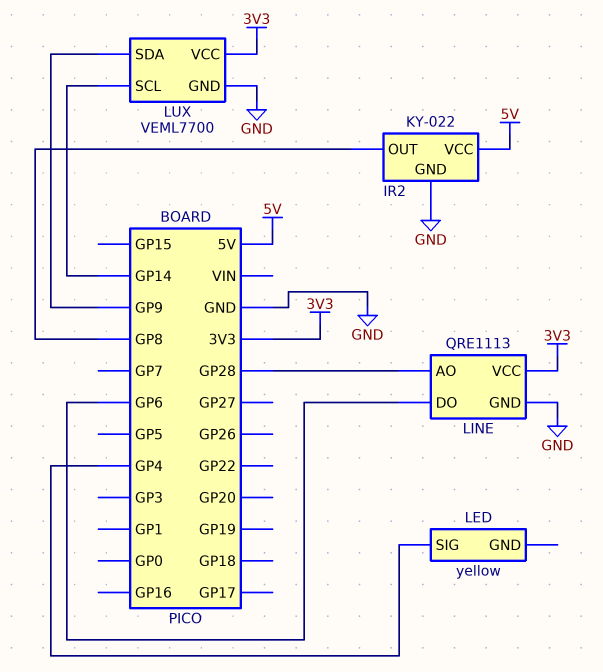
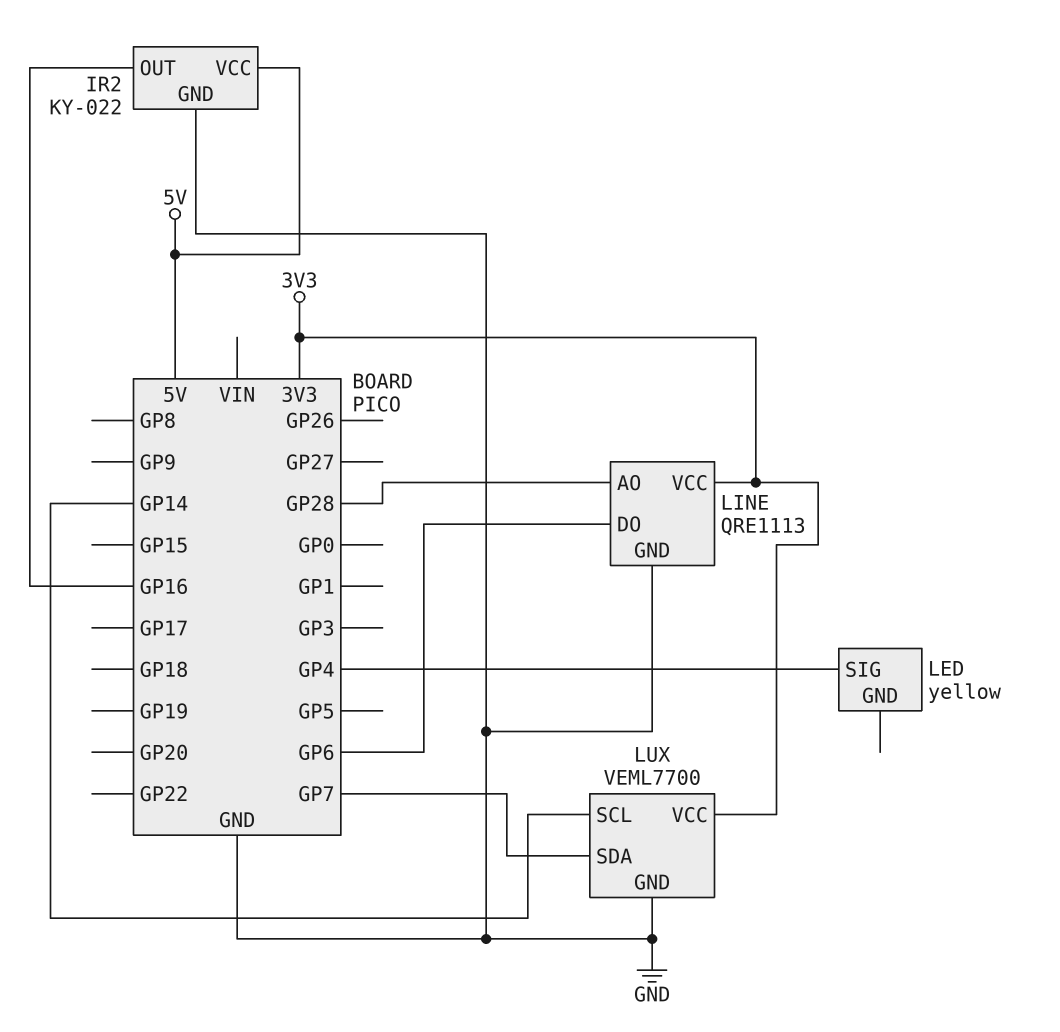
IR2 pin OUT: GP8 -> GP16
LUX pin SDA: GP9 -> GP7

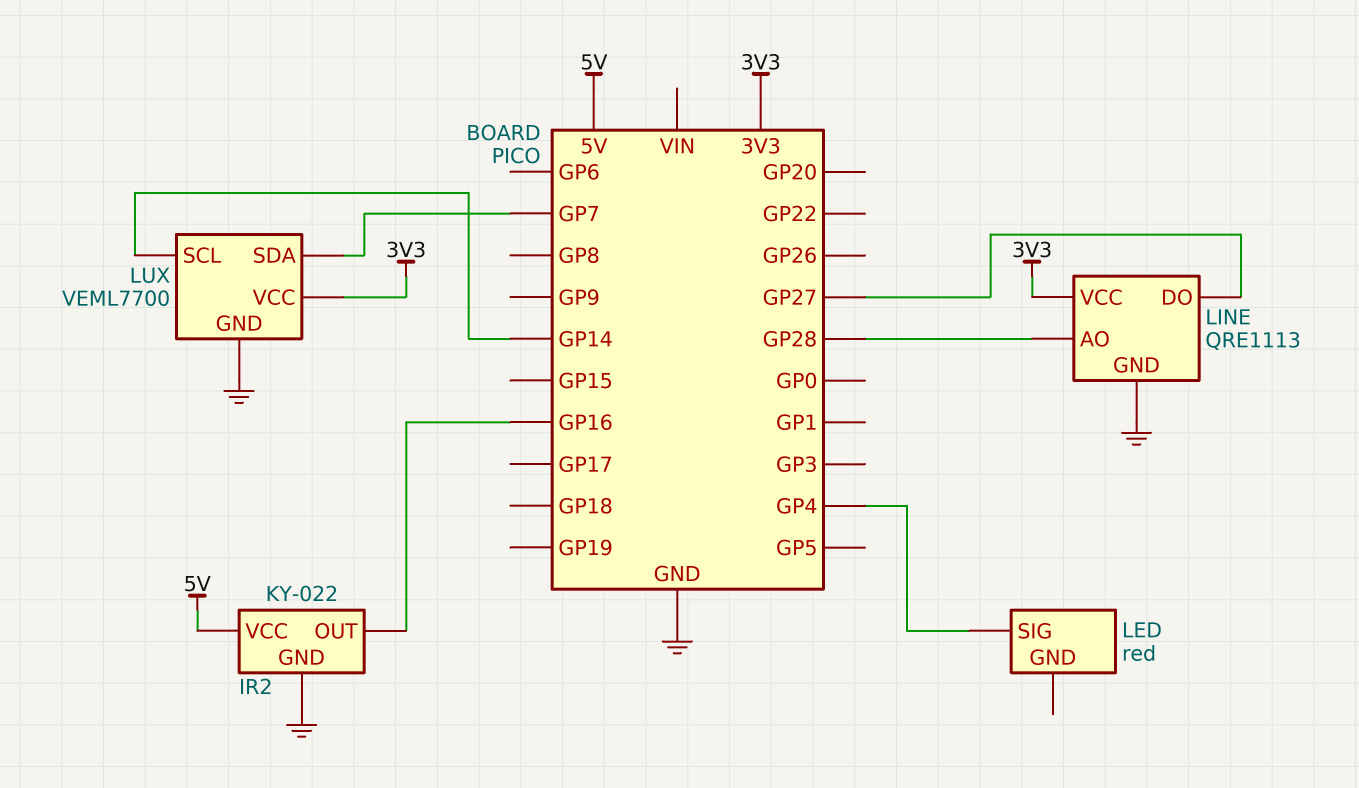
LED: yellow -> red
LINE pin DO: GP6 -> GP27

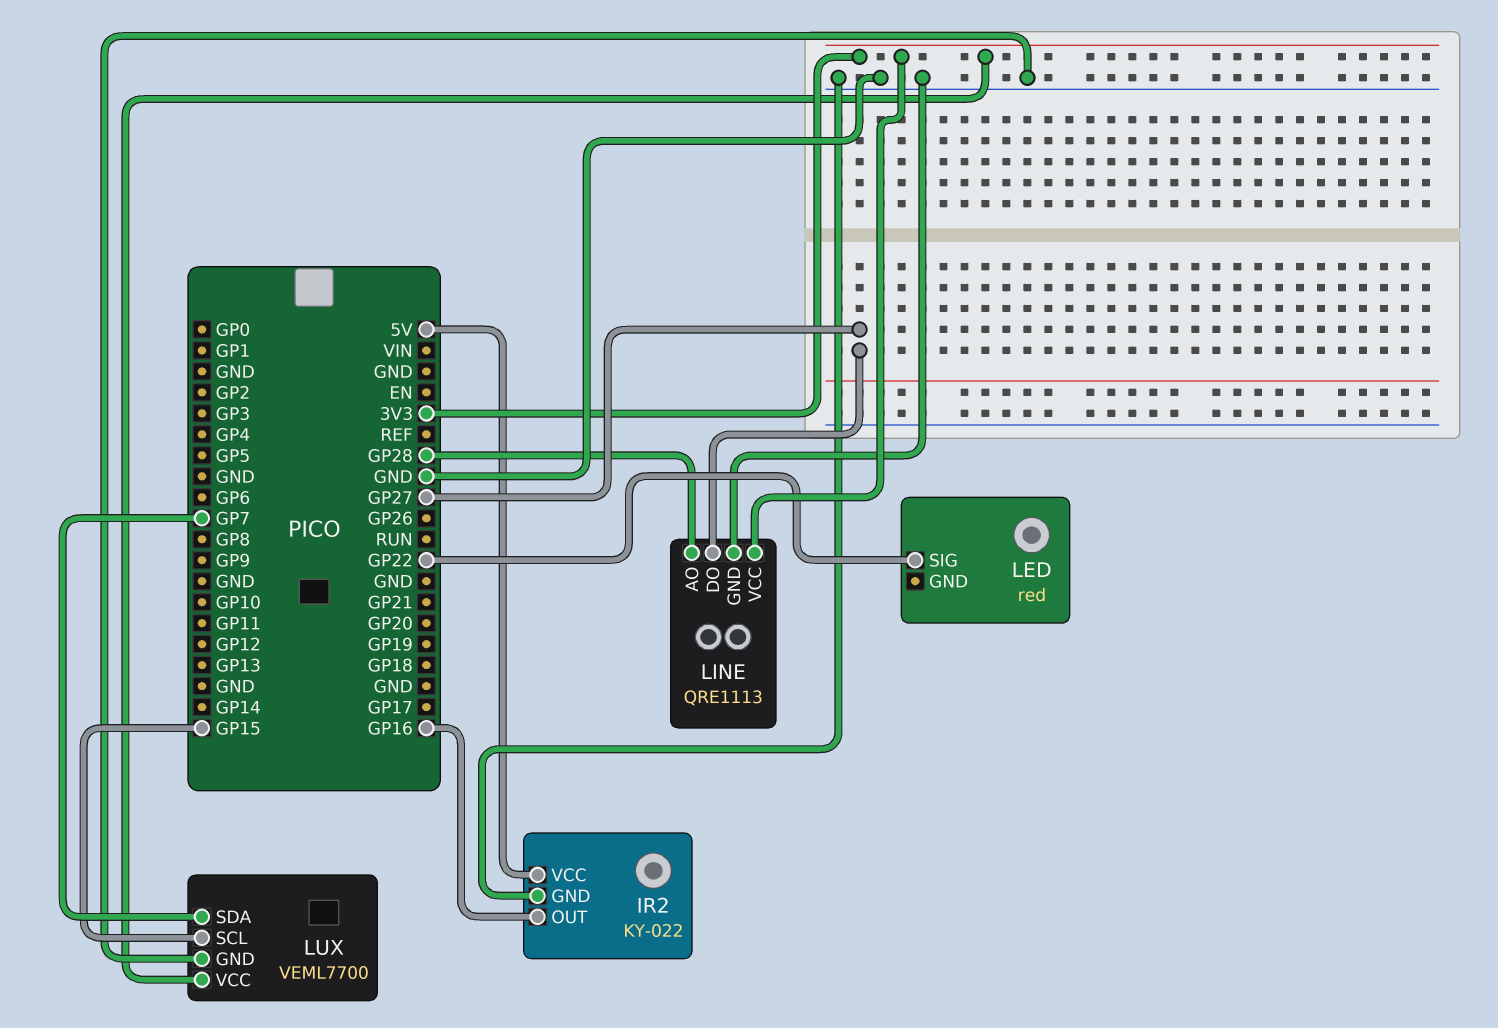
LED pin SIG: GP4 -> GP22
LUX pin SCL: GP14 -> GP15

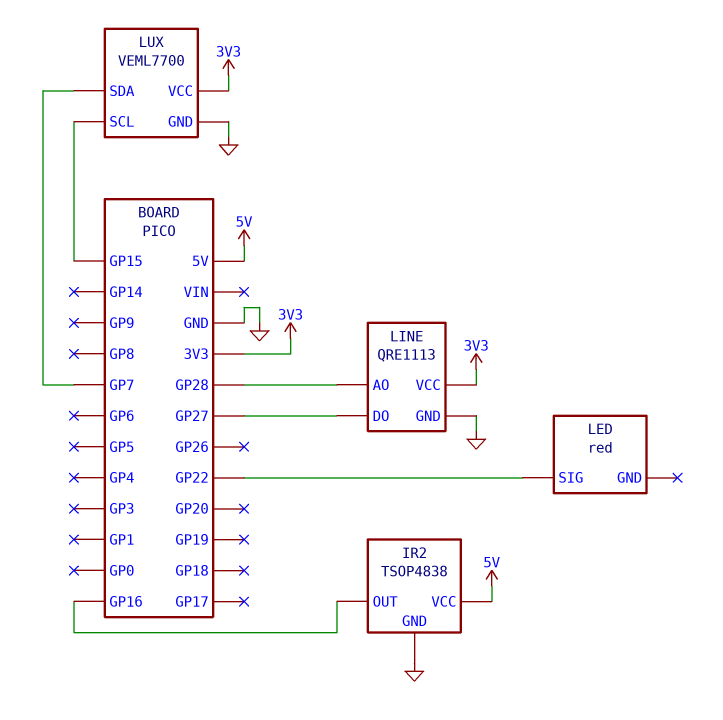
IR2: KY-022 -> TSOP4838

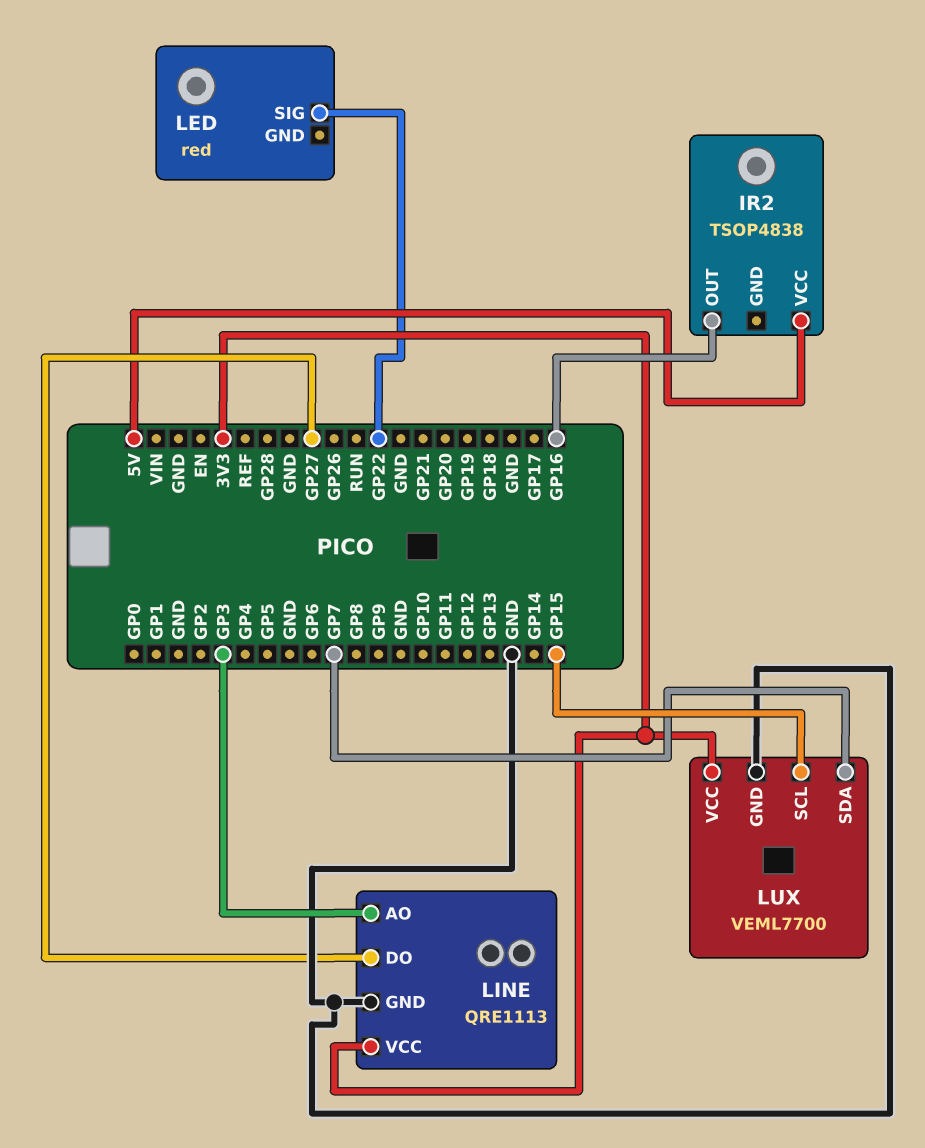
IR2 pin GND: GND -> none
LINE pin AO: GP28 -> GP3

